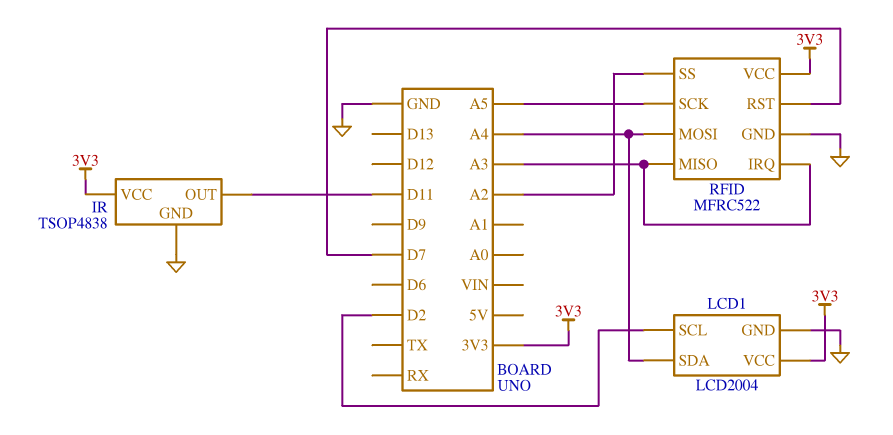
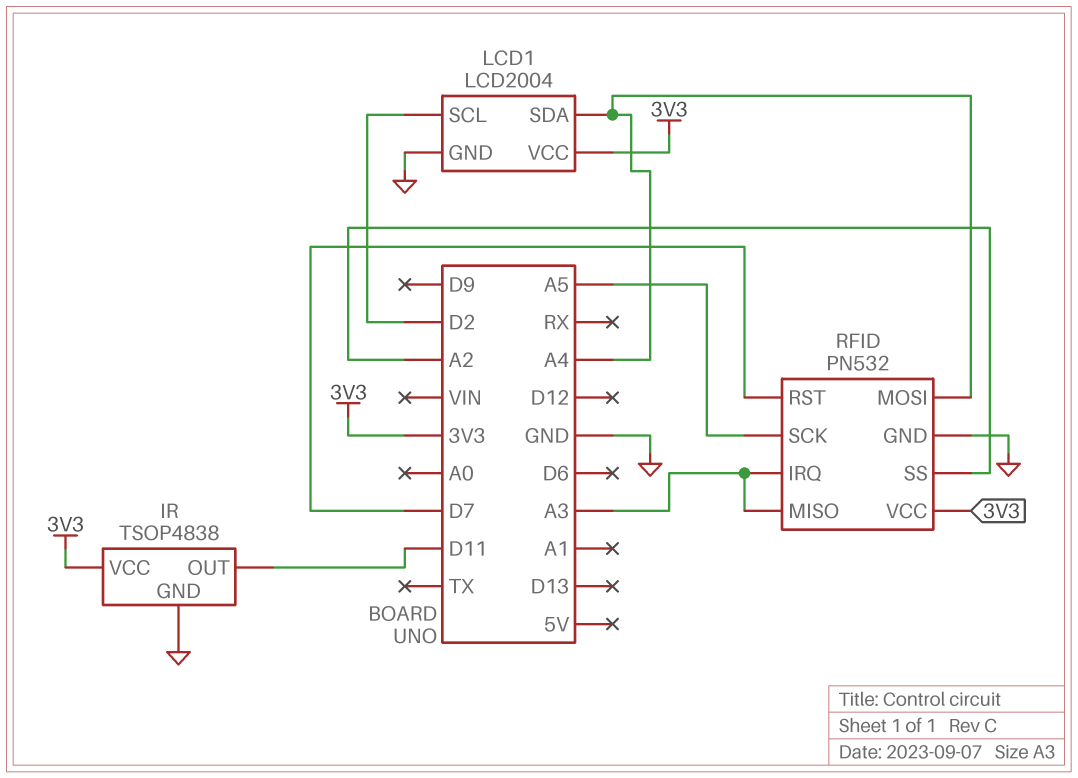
RFID: MFRC522 -> PN532

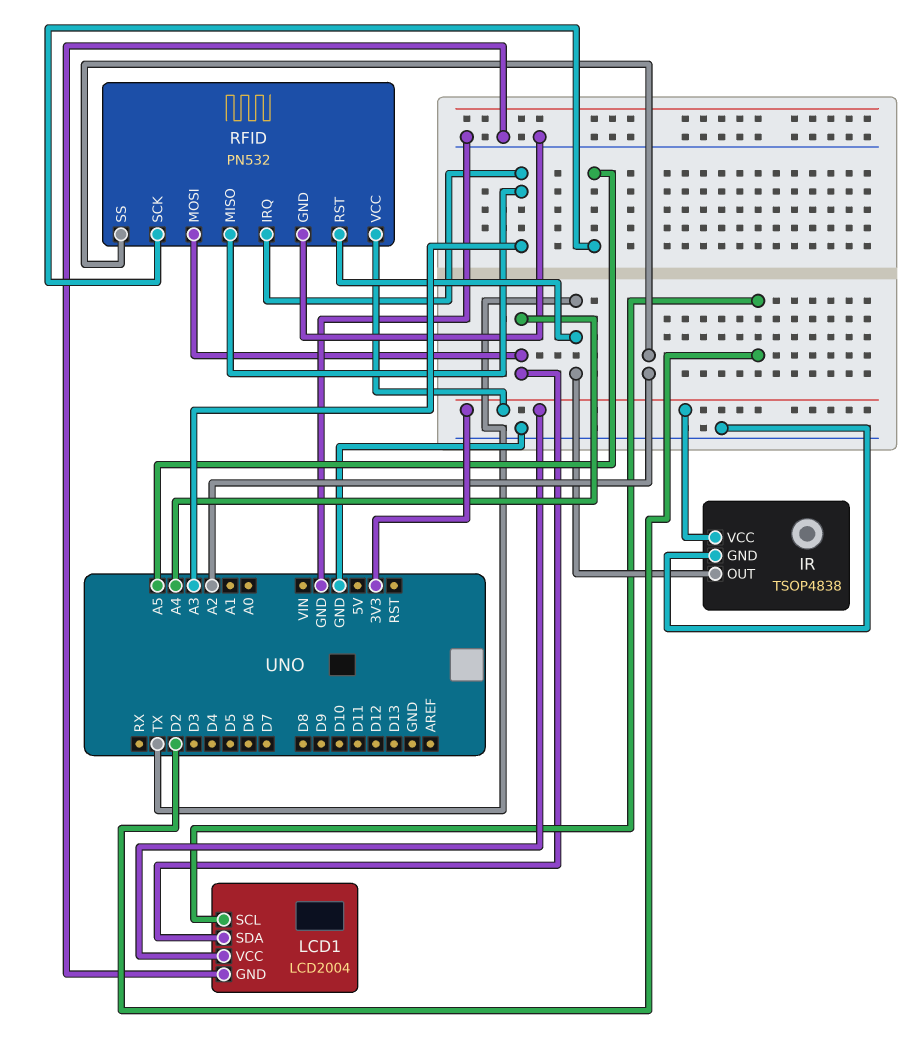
IR pin OUT: D11 -> TX
RFID pin RST: D7 -> TX

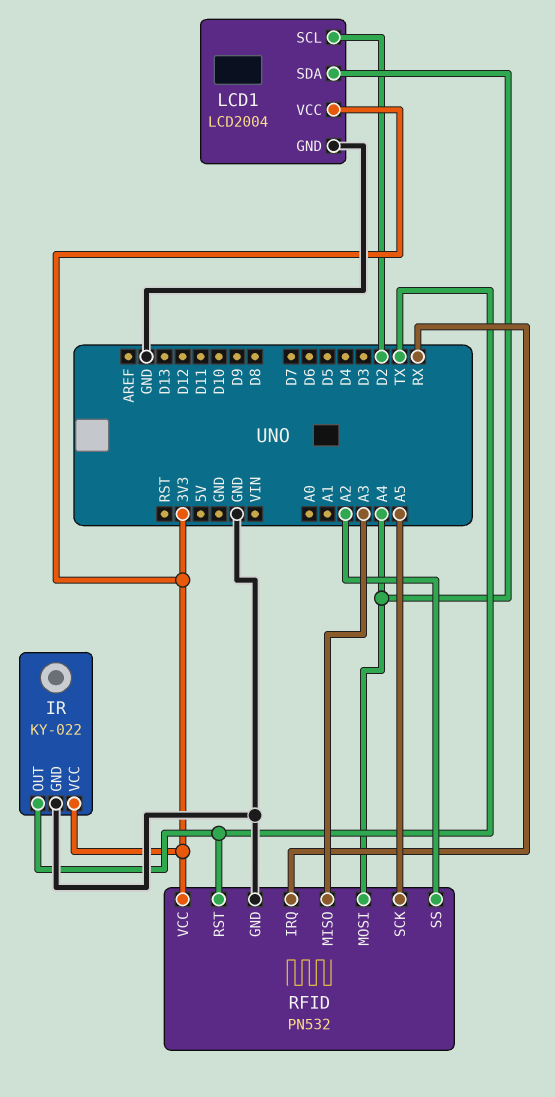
IR: TSOP4838 -> KY-022
RFID pin IRQ: A3 -> RX

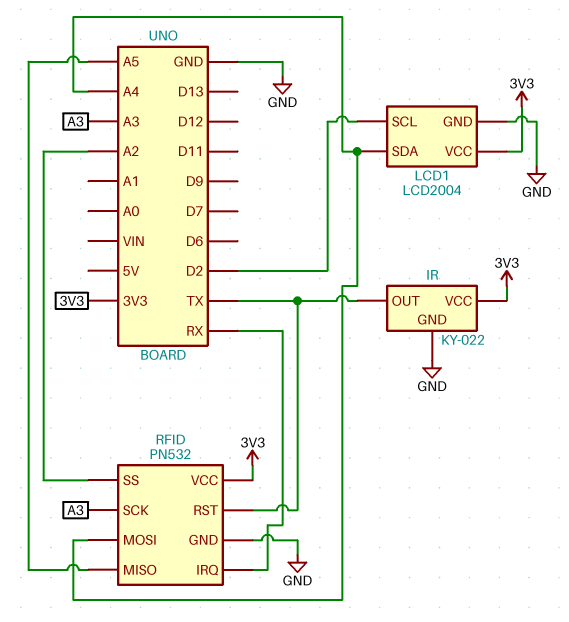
RFID pin MISO: A3 -> A5
RFID pin SCK: A5 -> A3

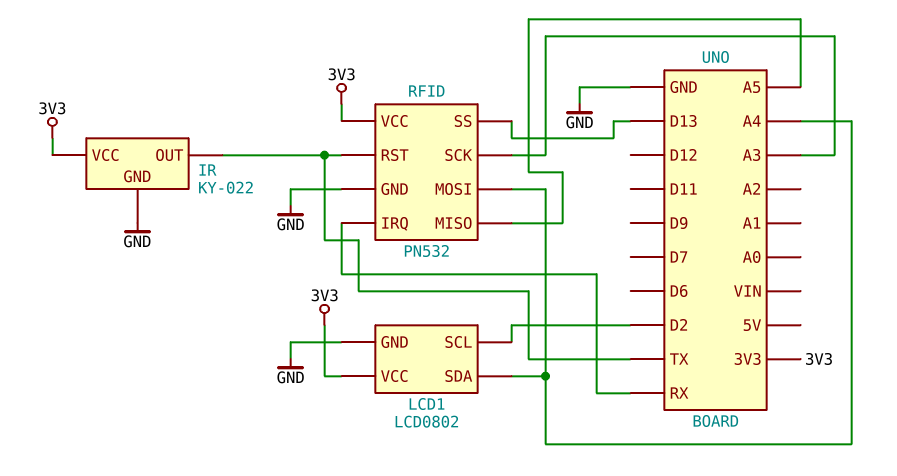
LCD1: LCD2004 -> LCD0802
RFID pin SS: A2 -> D13

